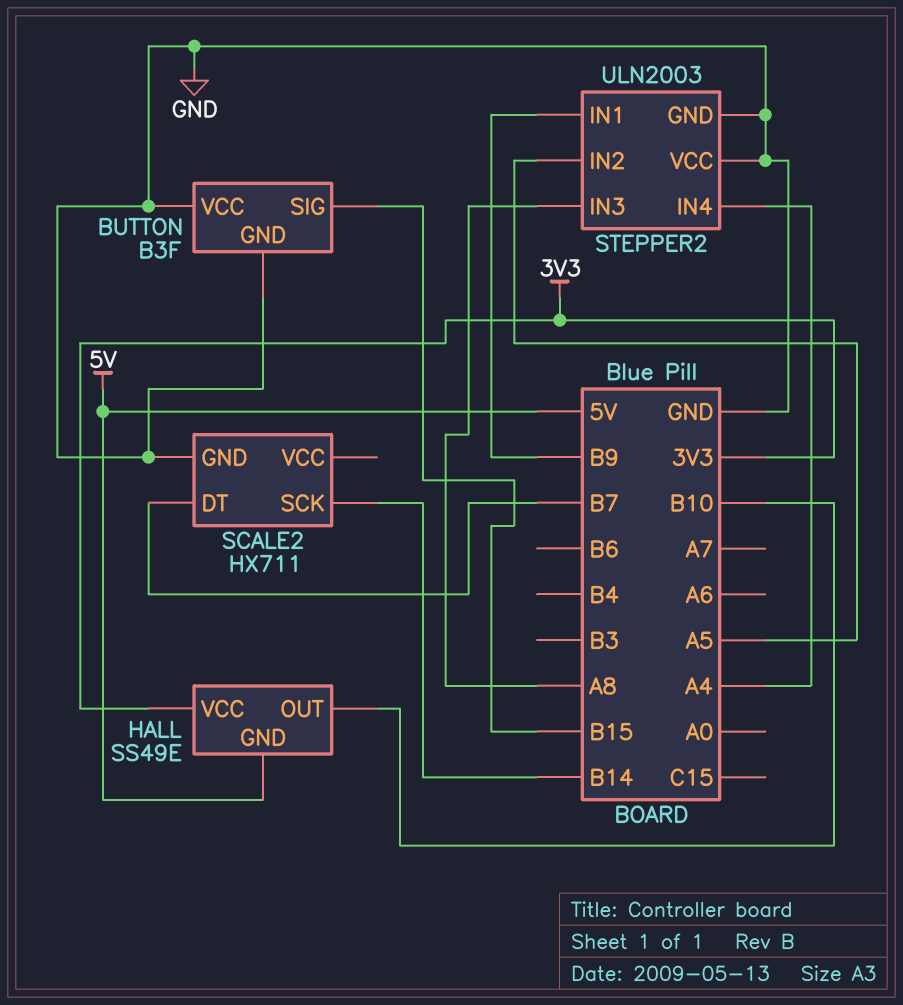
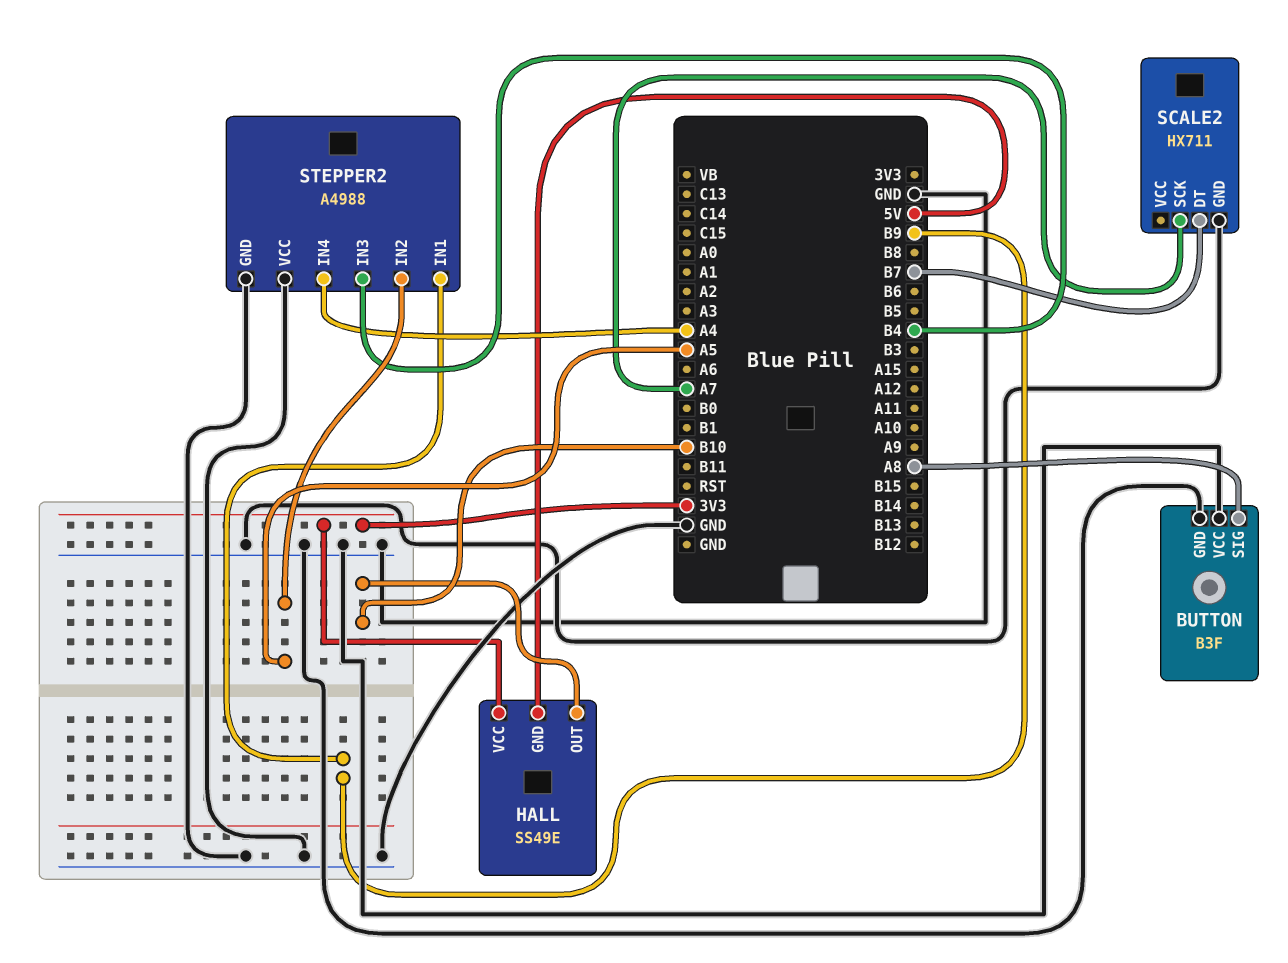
BUTTON pin SIG: B15 -> A8
SCALE2 pin SCK: B14 -> A7
STEPPER2: ULN2003 -> A4988
STEPPER2 pin IN3: A8 -> B4

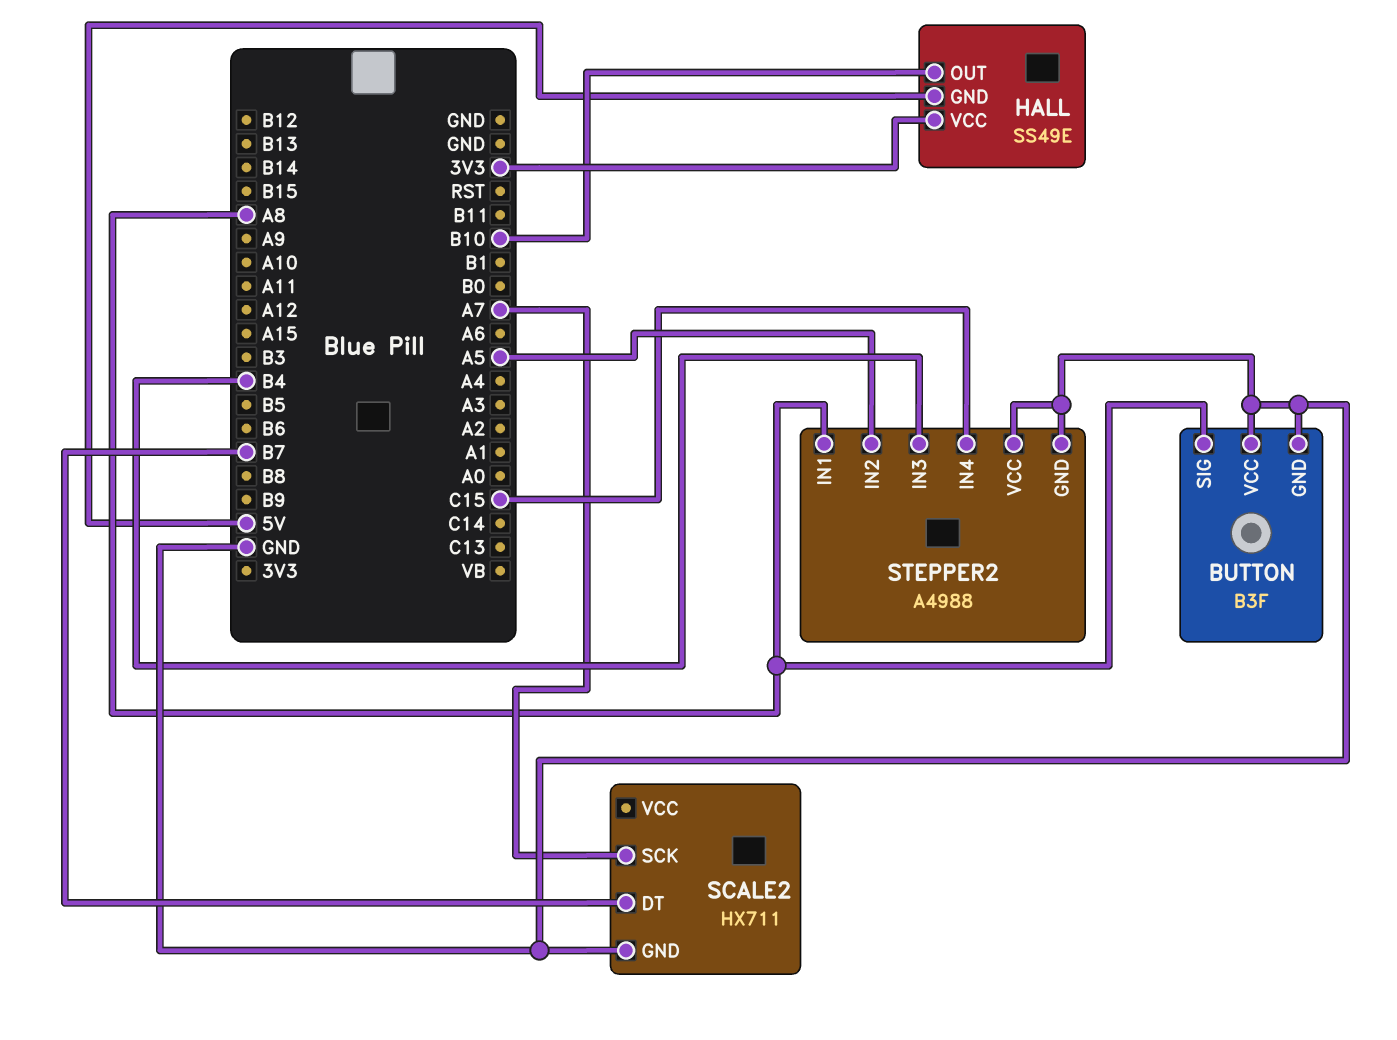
STEPPER2 pin IN1: B9 -> A8
STEPPER2 pin IN4: A4 -> C15

